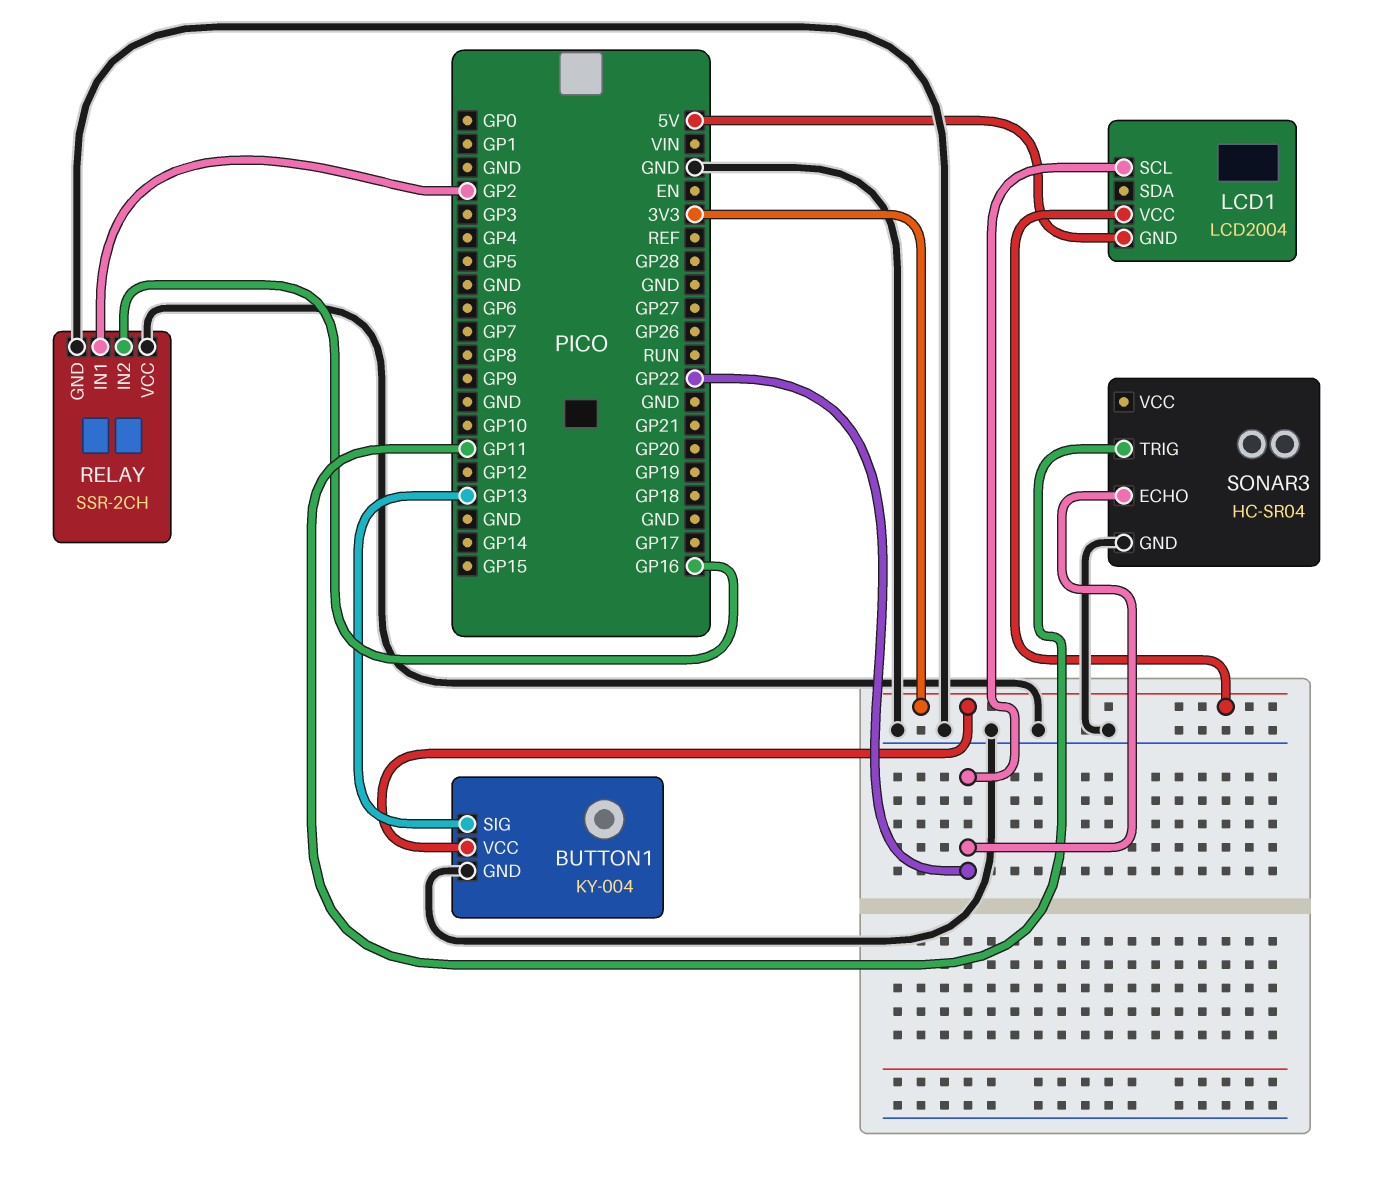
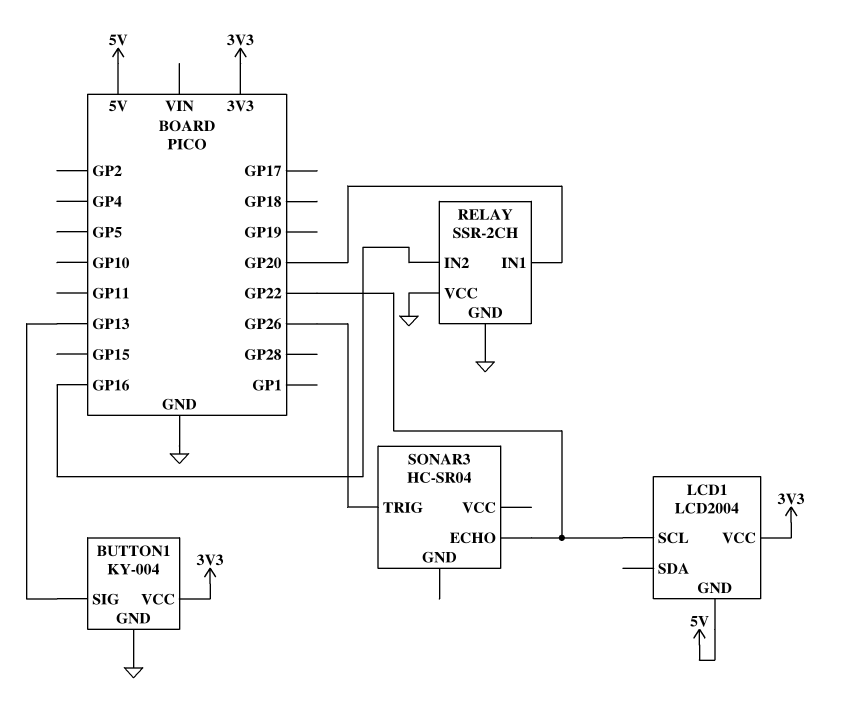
RELAY pin IN1: GP2 -> GP20
SONAR3 pin GND: GND -> none
SONAR3 pin TRIG: GP11 -> GP26

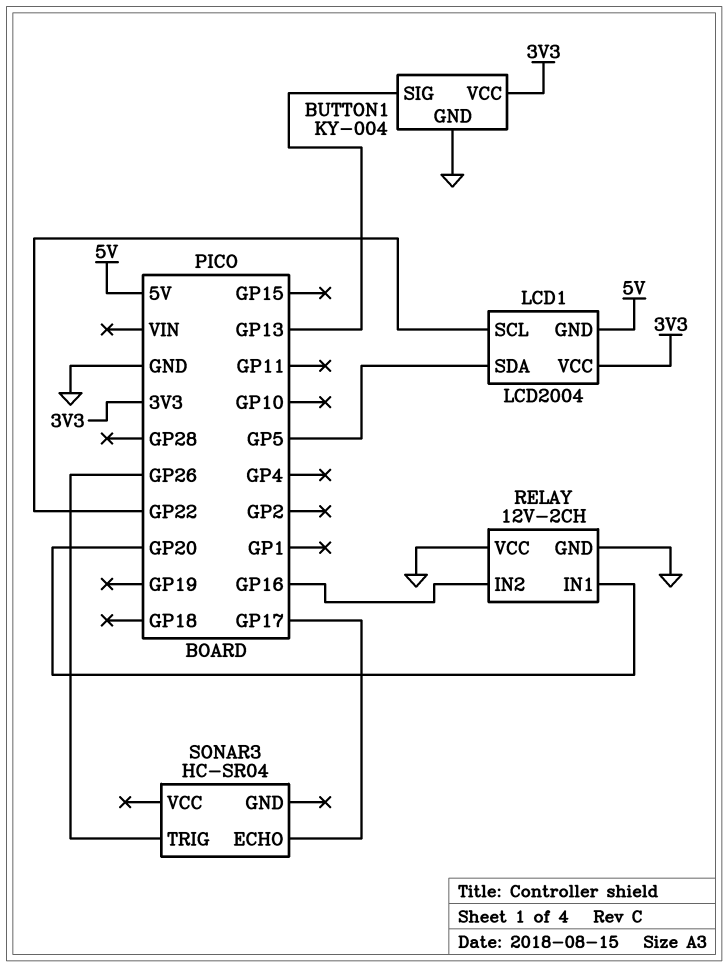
LCD1 pin SDA: none -> GP5
RELAY: SSR-2CH -> 12V-2CH
SONAR3 pin ECHO: GP22 -> GP17

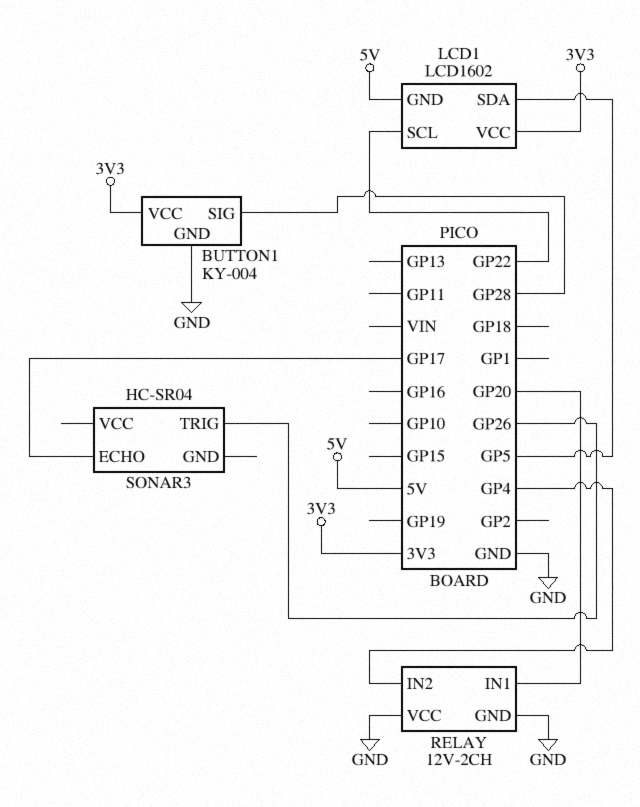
BUTTON1 pin SIG: GP13 -> GP28
LCD1: LCD2004 -> LCD1602
RELAY pin IN2: GP16 -> GP4

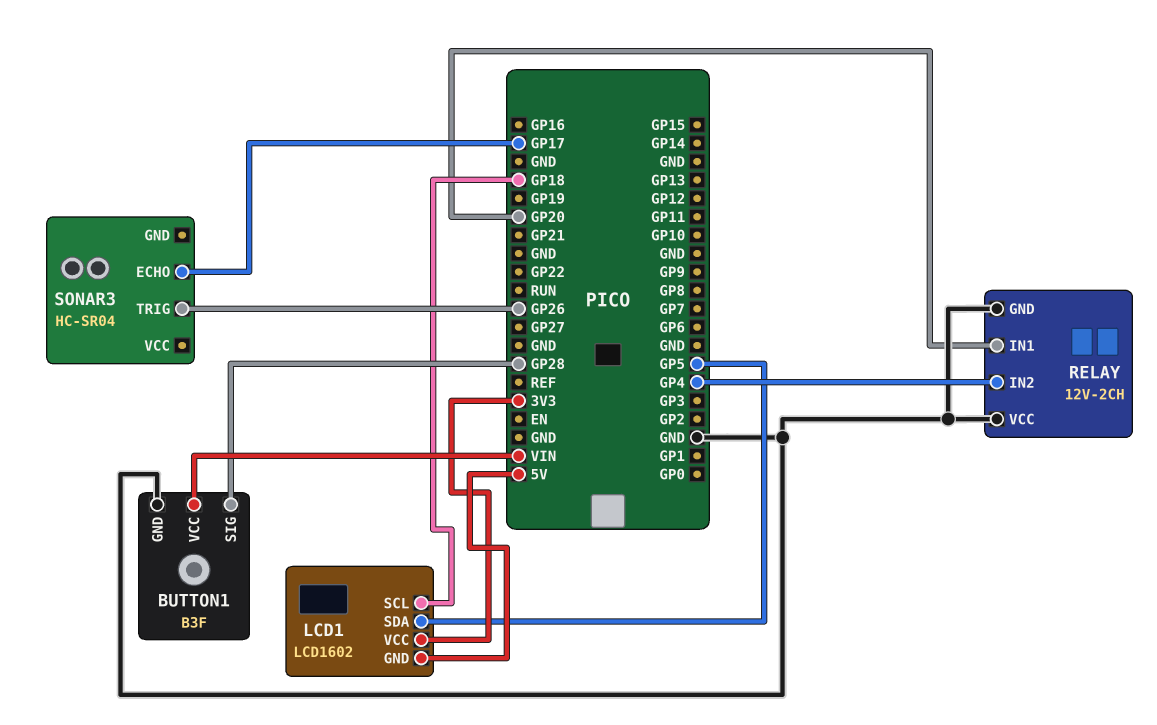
BUTTON1: KY-004 -> B3F
BUTTON1 pin VCC: 3V3 -> VIN
LCD1 pin SCL: GP22 -> GP18

